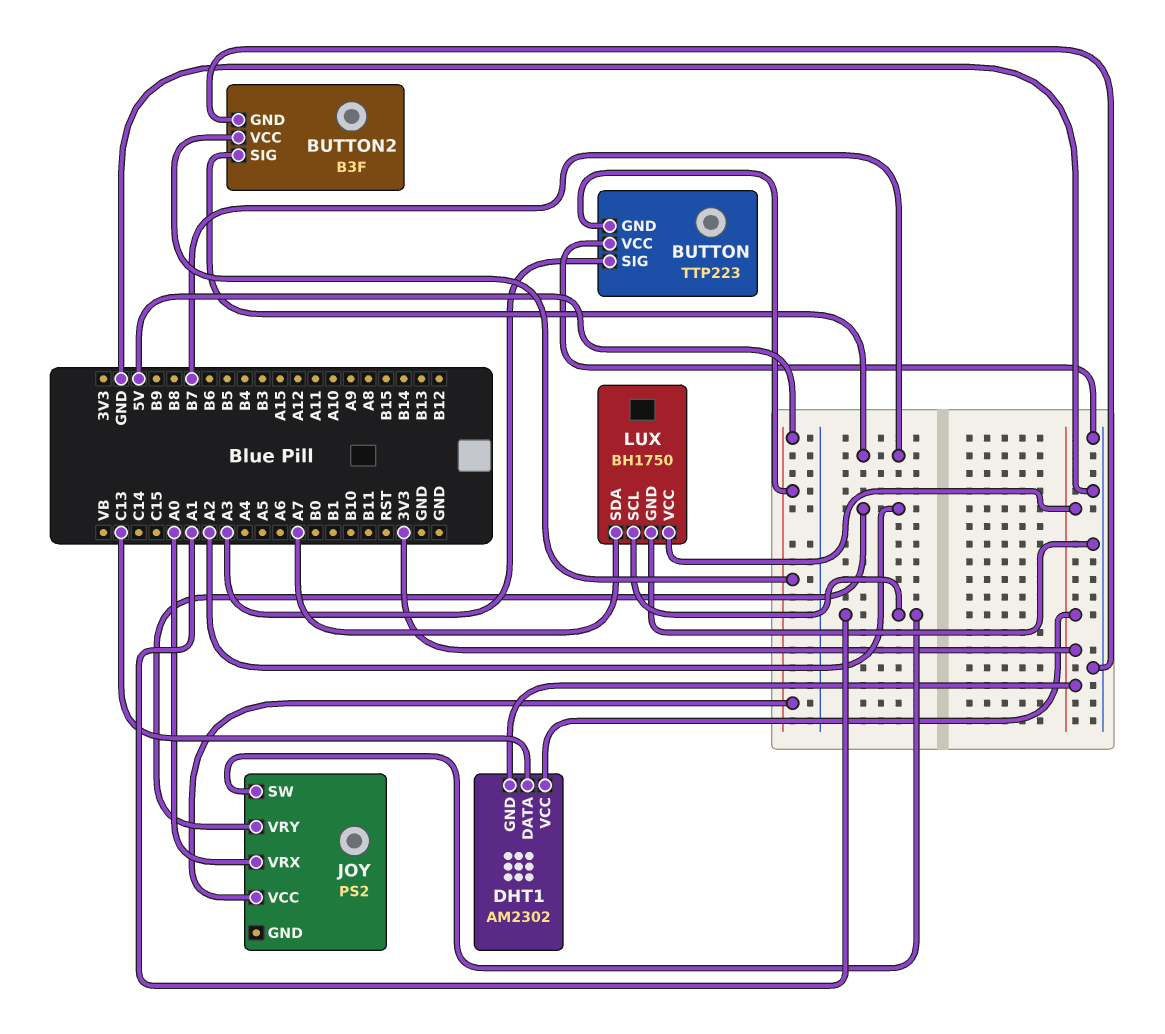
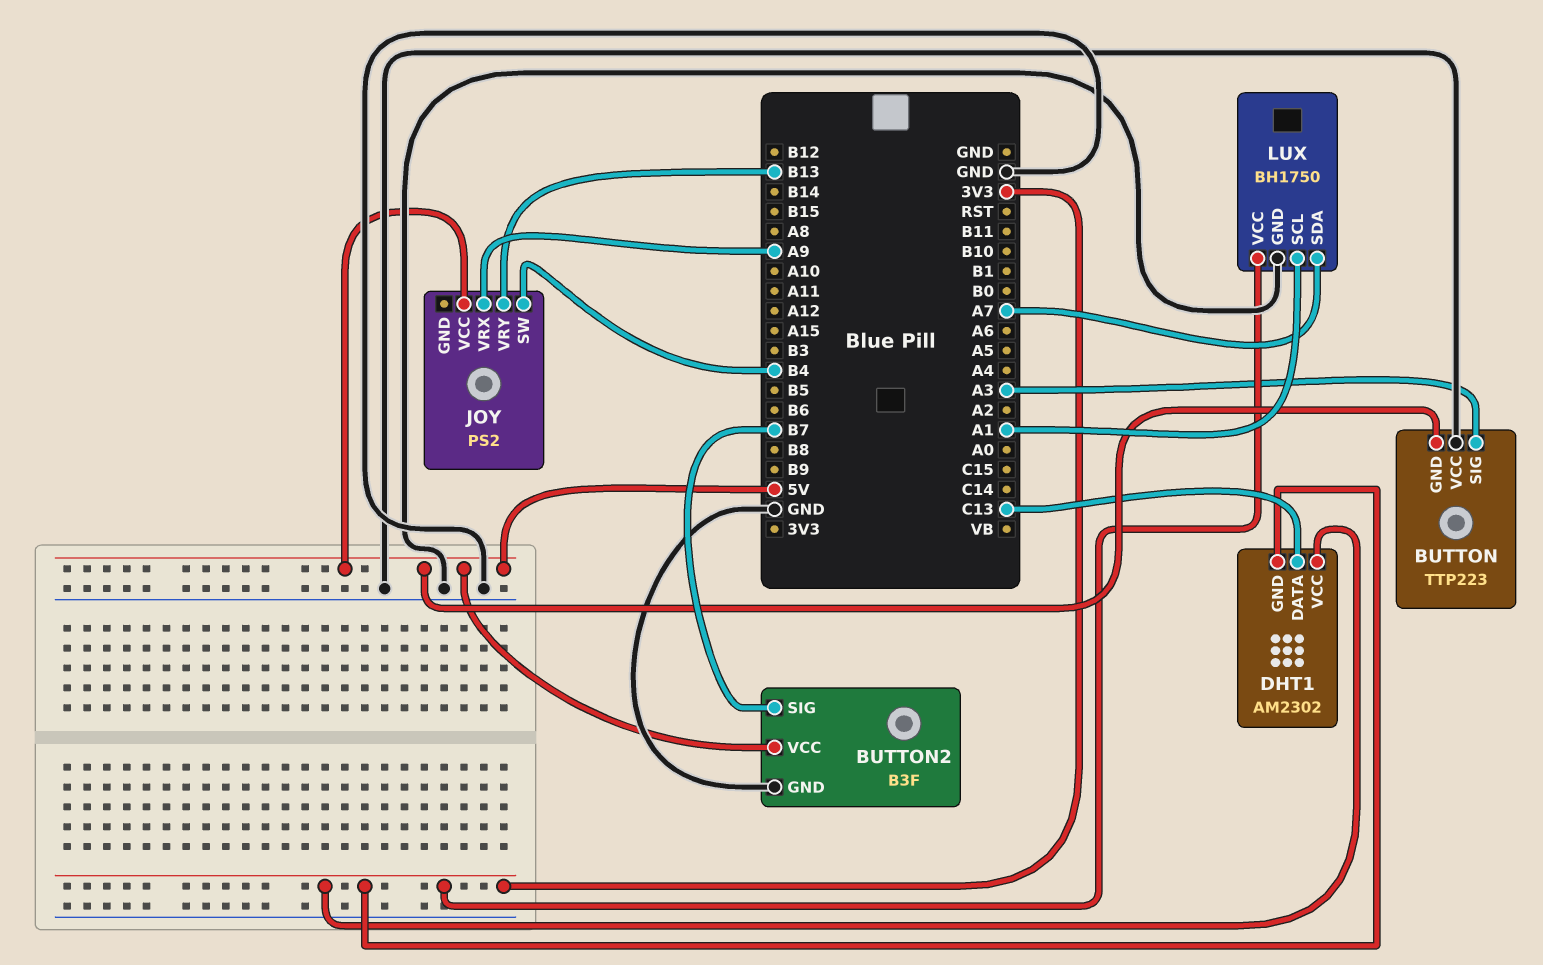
JOY pin SW: A1 -> B4
JOY pin VRX: A0 -> A9
JOY pin VRY: A2 -> B13

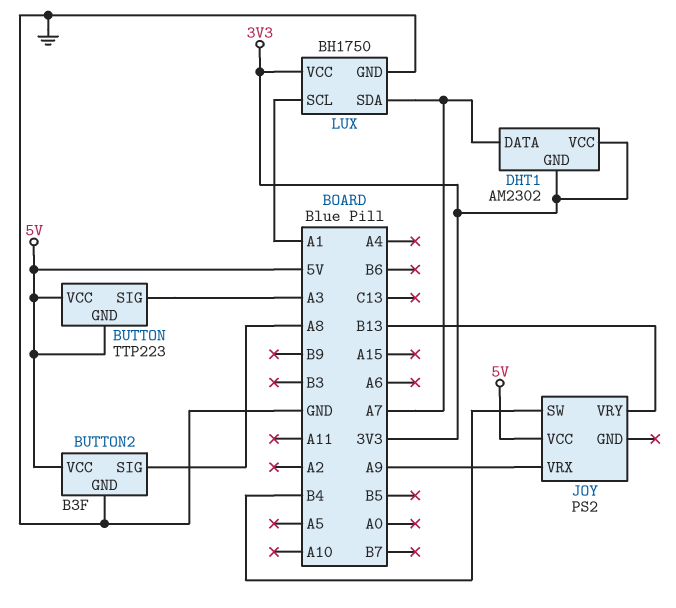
BUTTON pin VCC: GND -> 5V
BUTTON2 pin SIG: B7 -> A8
DHT1 pin DATA: C13 -> A7

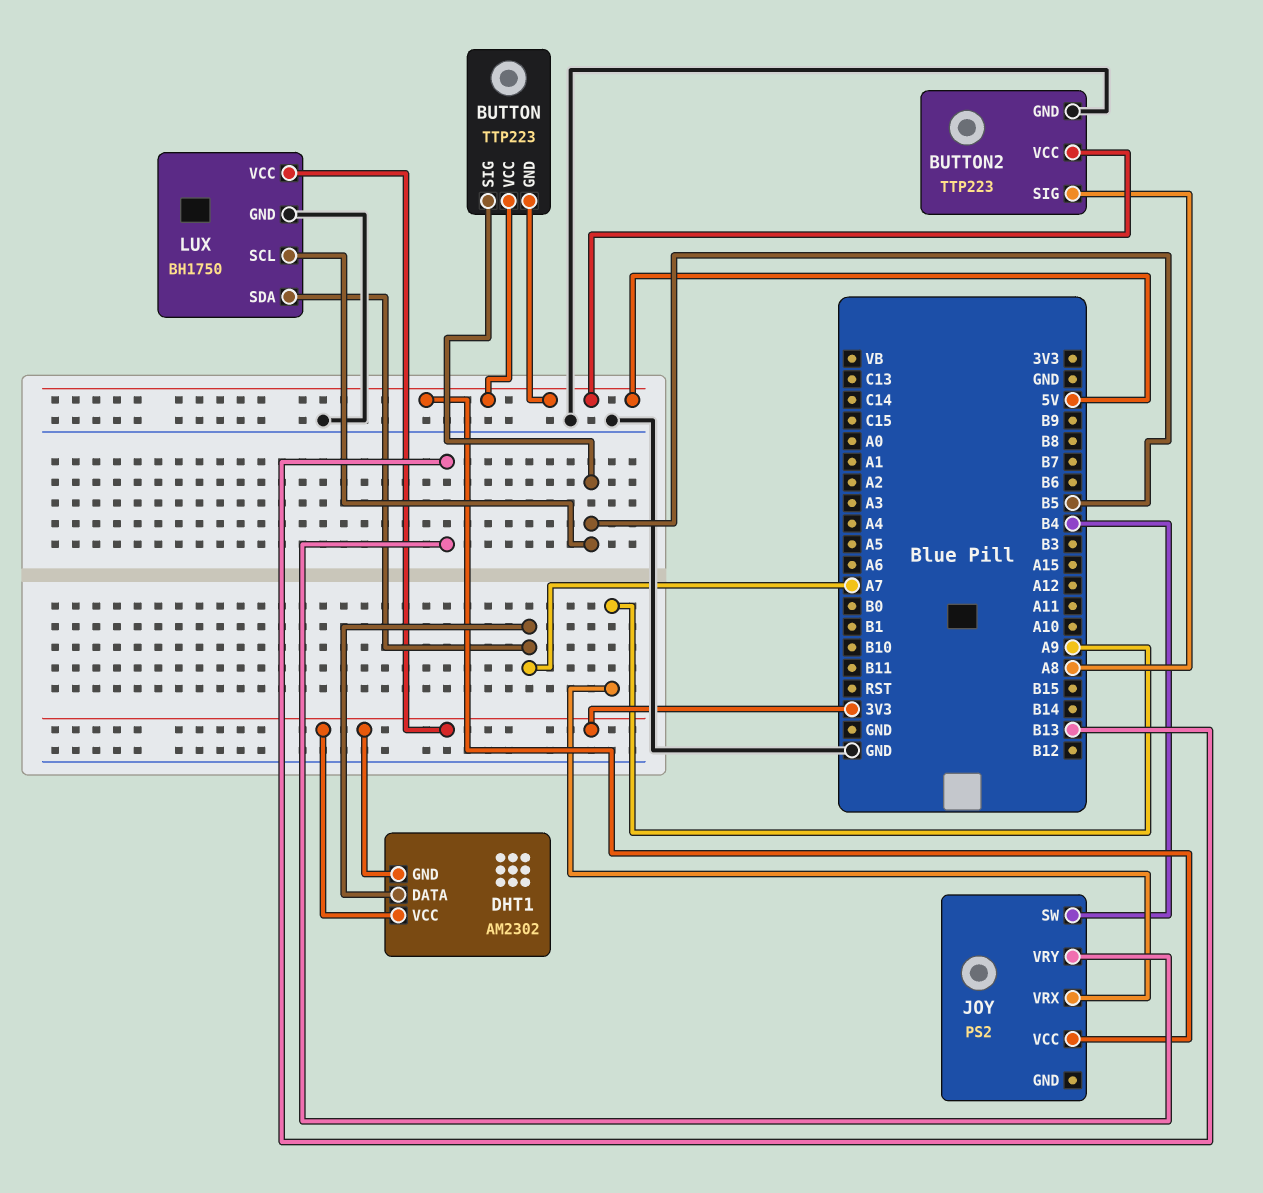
BUTTON pin SIG: A3 -> B5
BUTTON2: B3F -> TTP223
LUX pin SCL: A1 -> B5

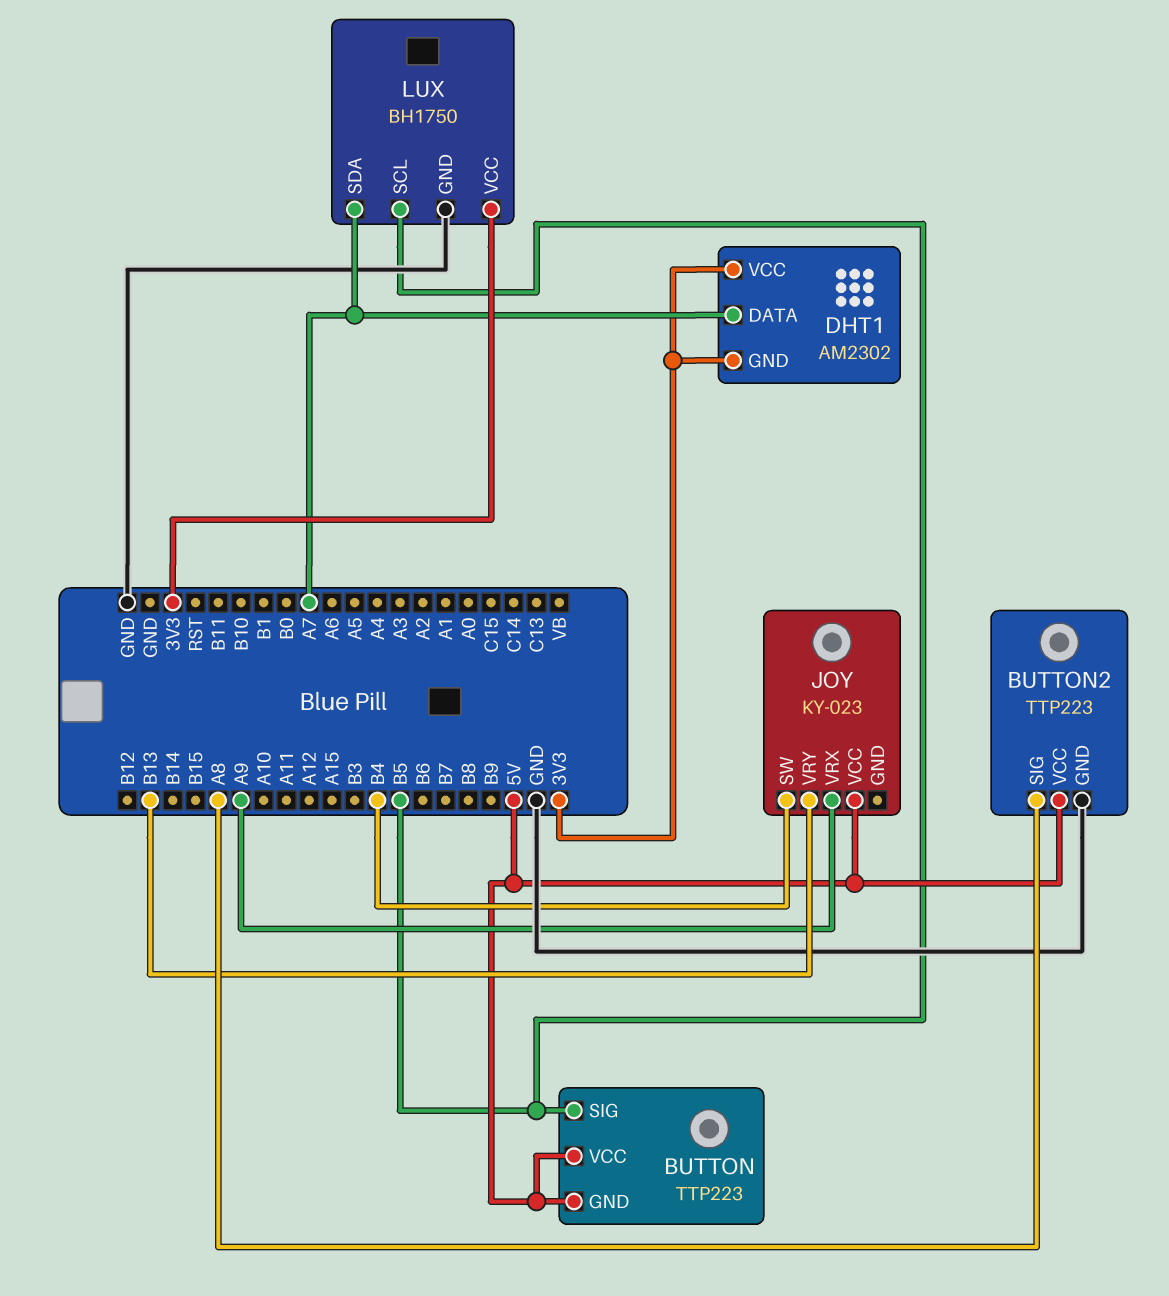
JOY: PS2 -> KY-023

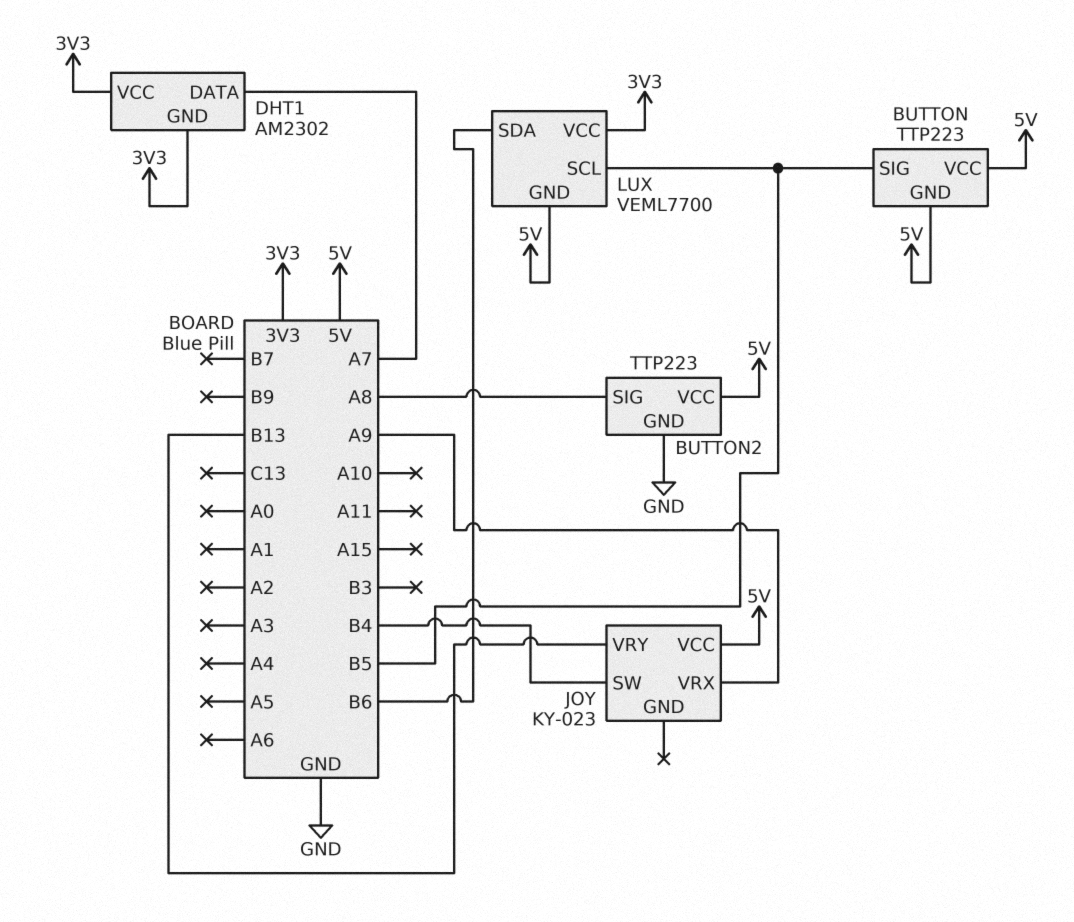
LUX: BH1750 -> VEML7700
LUX pin GND: GND -> 5V
LUX pin SDA: A7 -> B6

